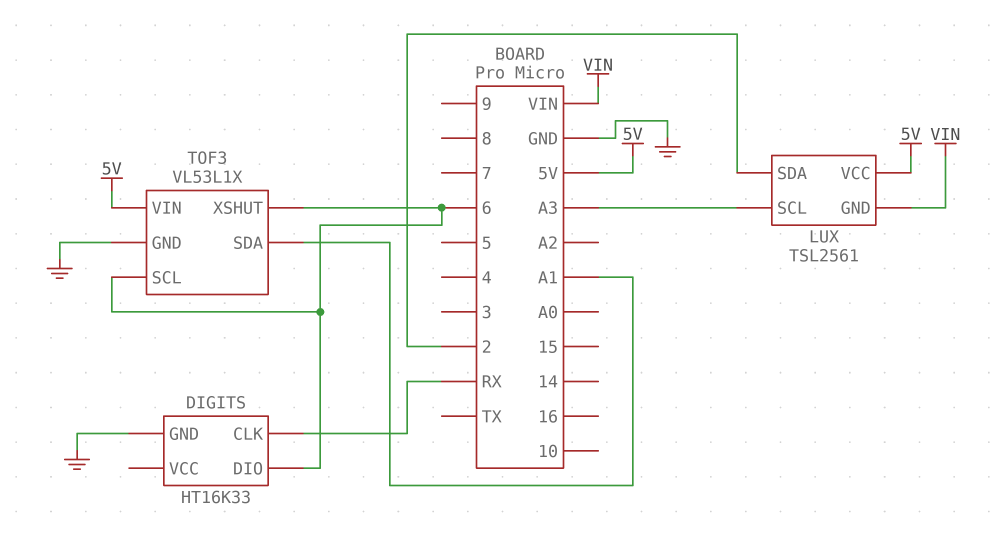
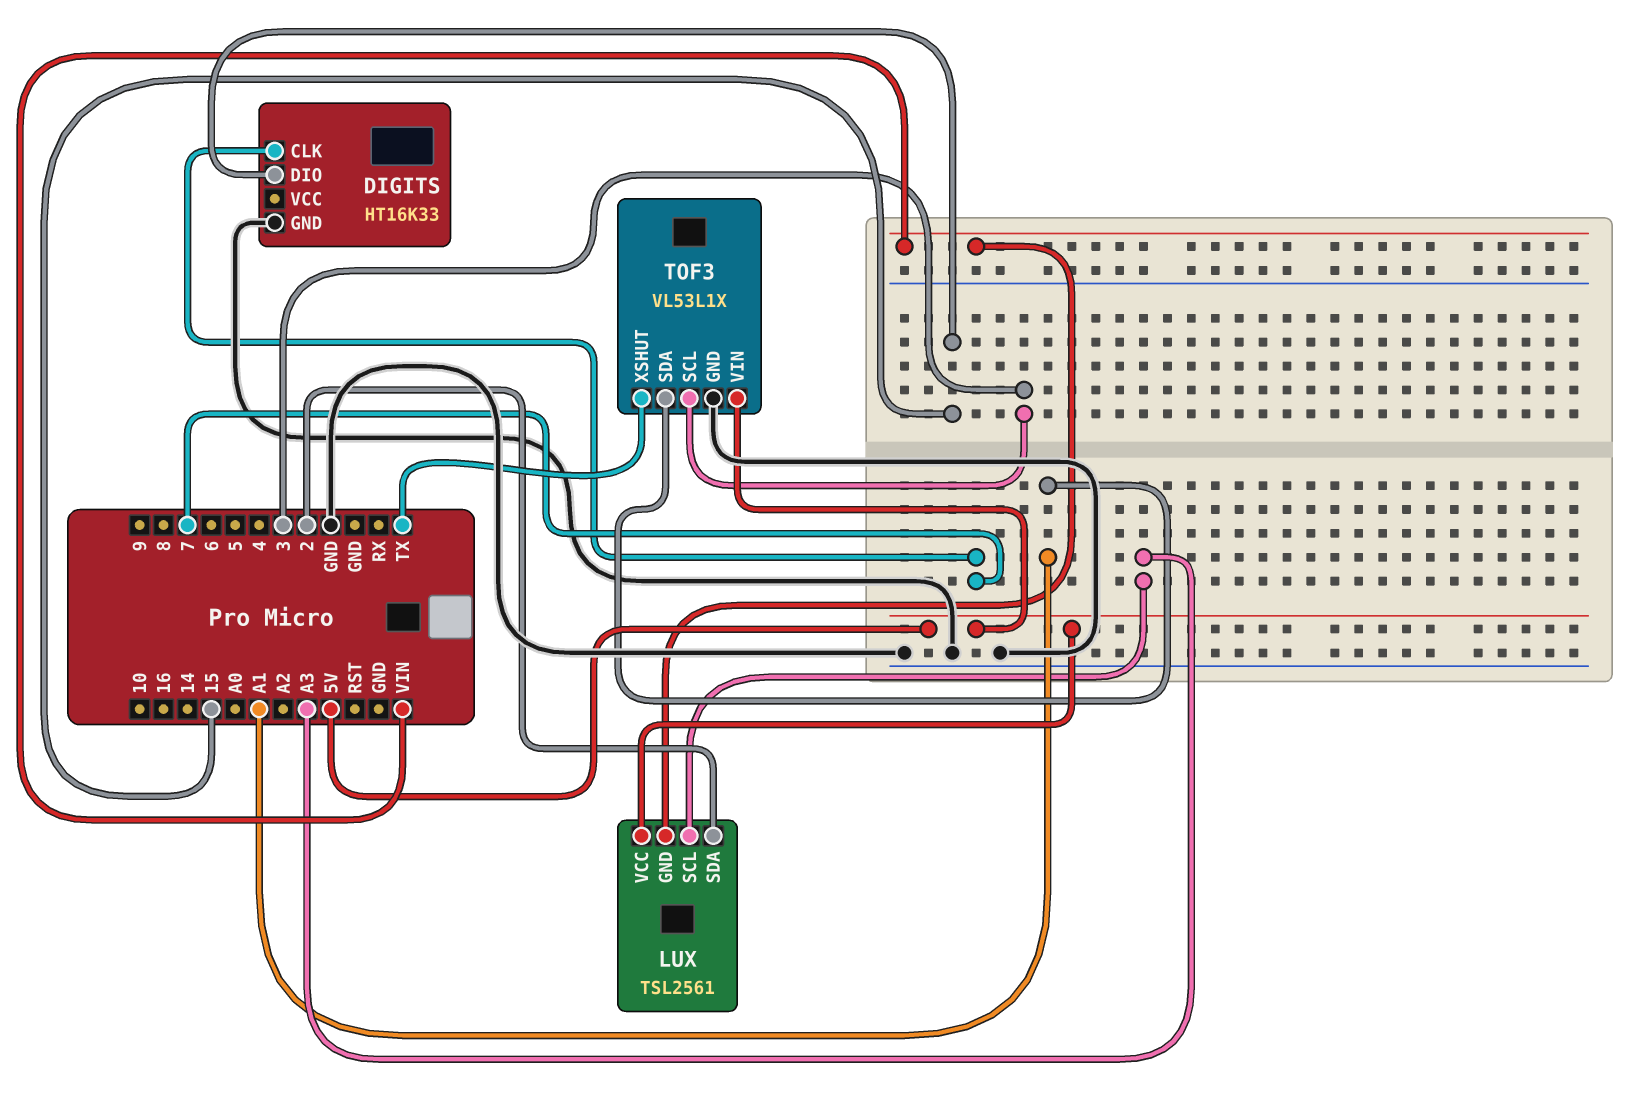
DIGITS pin CLK: RX -> 7
DIGITS pin DIO: 6 -> 15
TOF3 pin SCL: 6 -> 3
TOF3 pin XSHUT: 6 -> TX

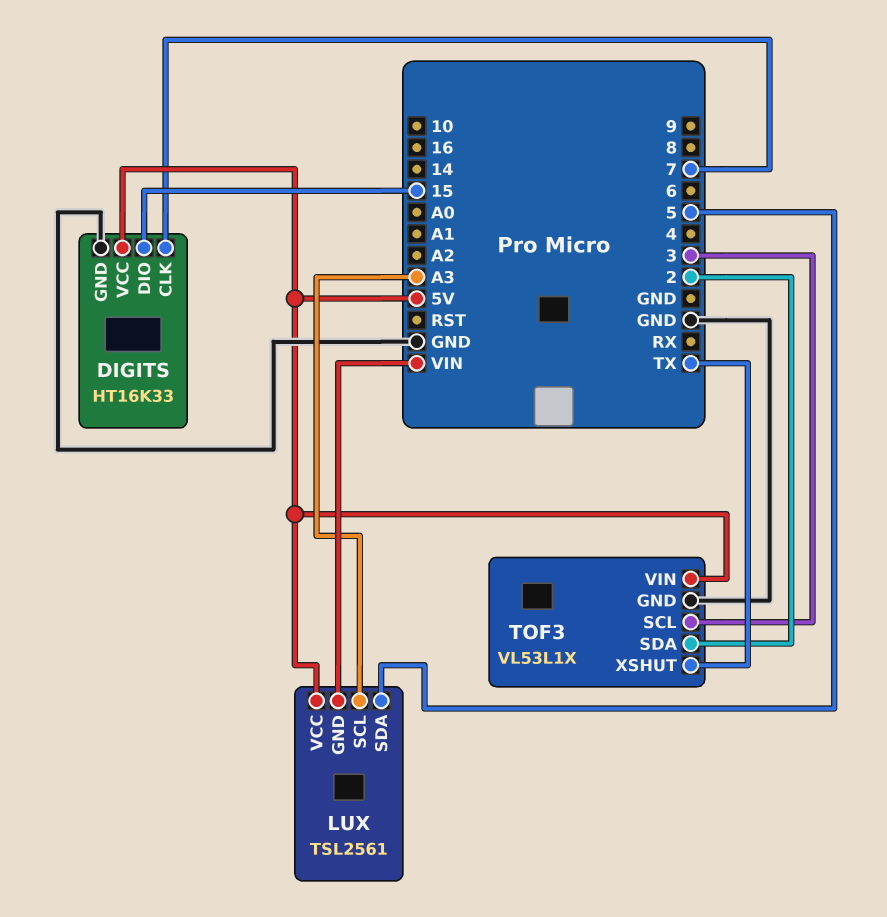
DIGITS pin VCC: none -> 5V
LUX pin SDA: 2 -> 5
TOF3 pin SDA: A1 -> 2

